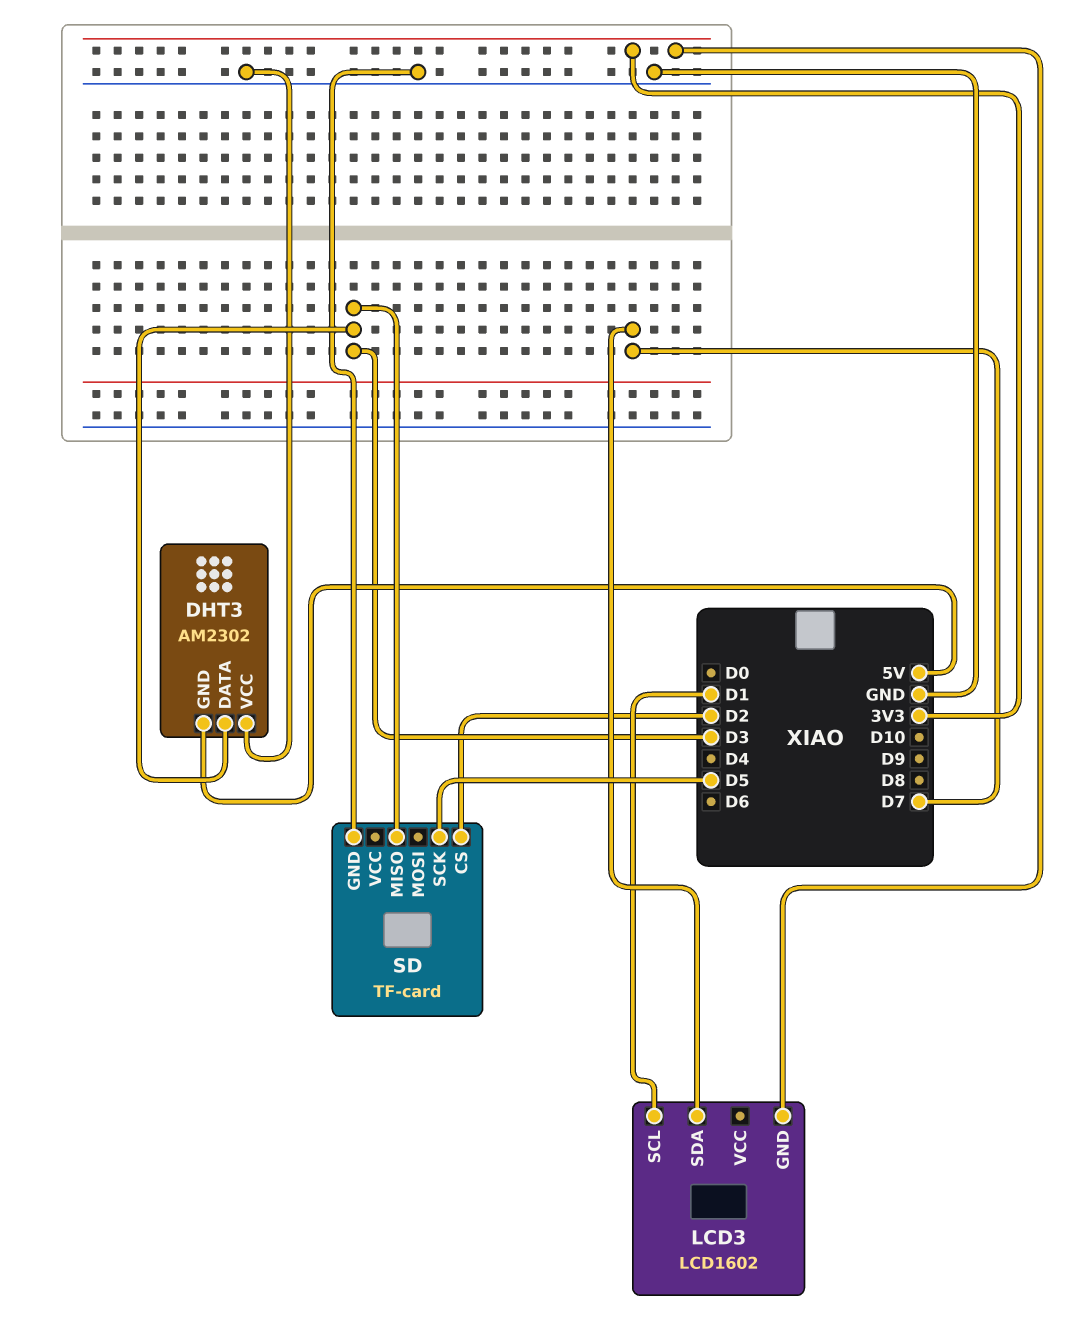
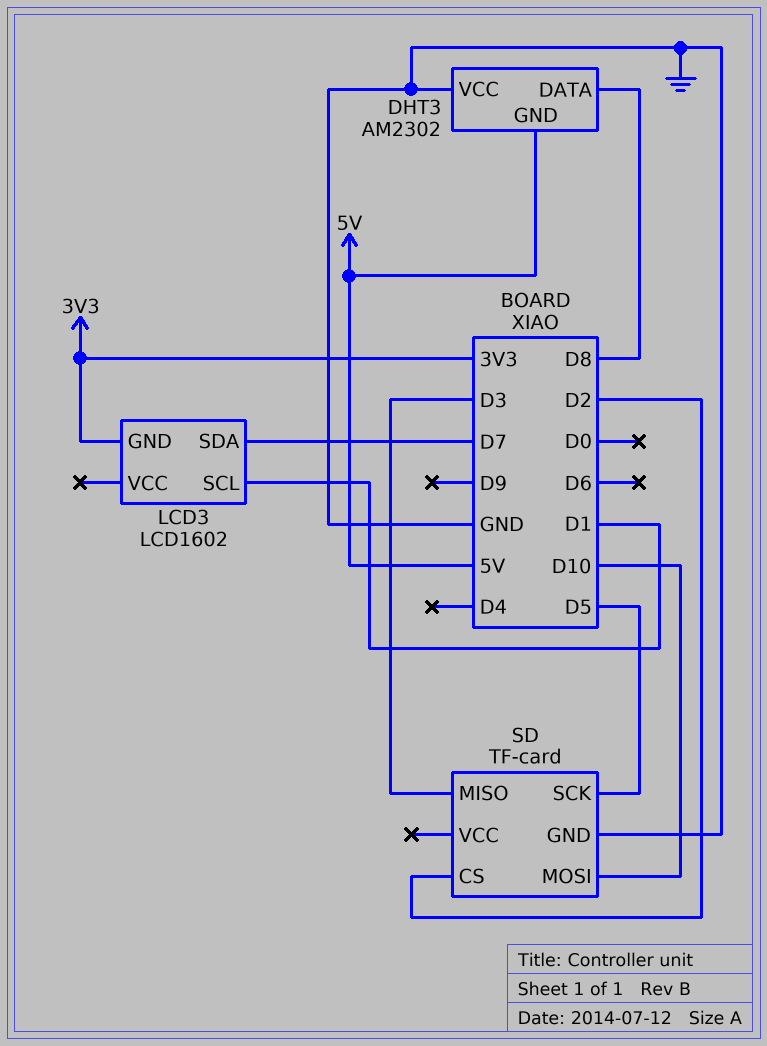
DHT3 pin DATA: D3 -> D8
SD pin MOSI: none -> D10

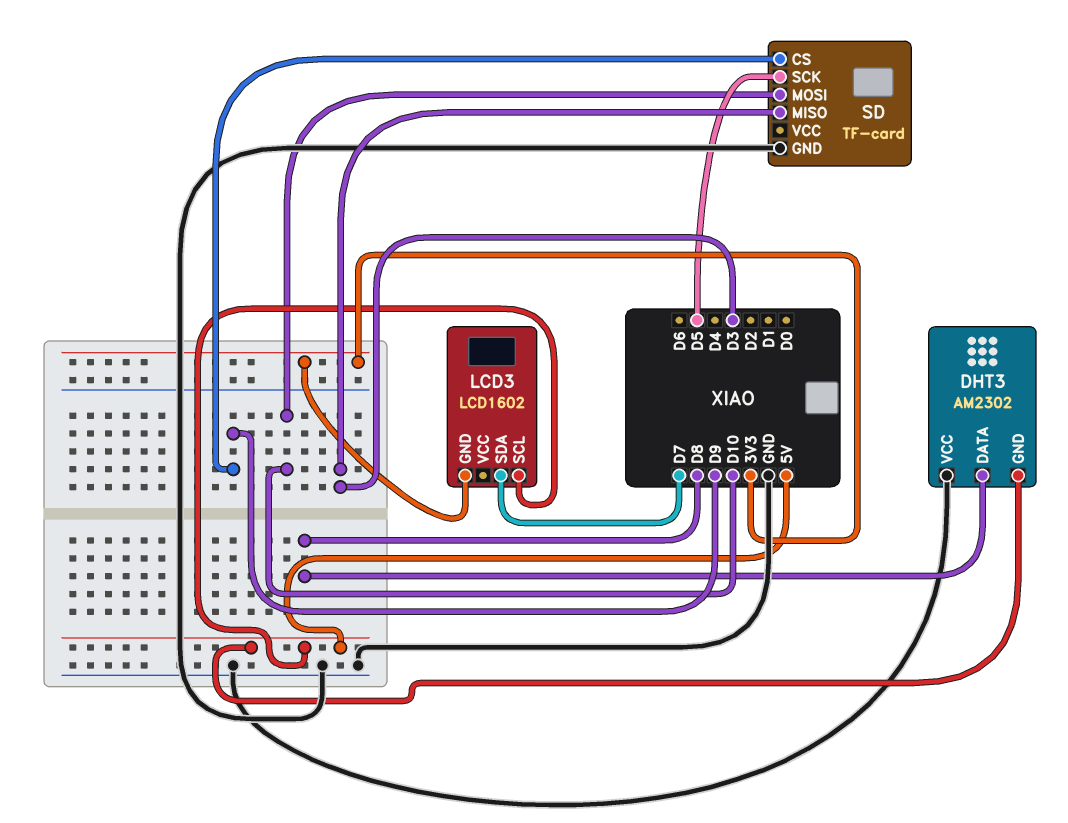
LCD3 pin SCL: D1 -> 5V
SD pin CS: D2 -> D9

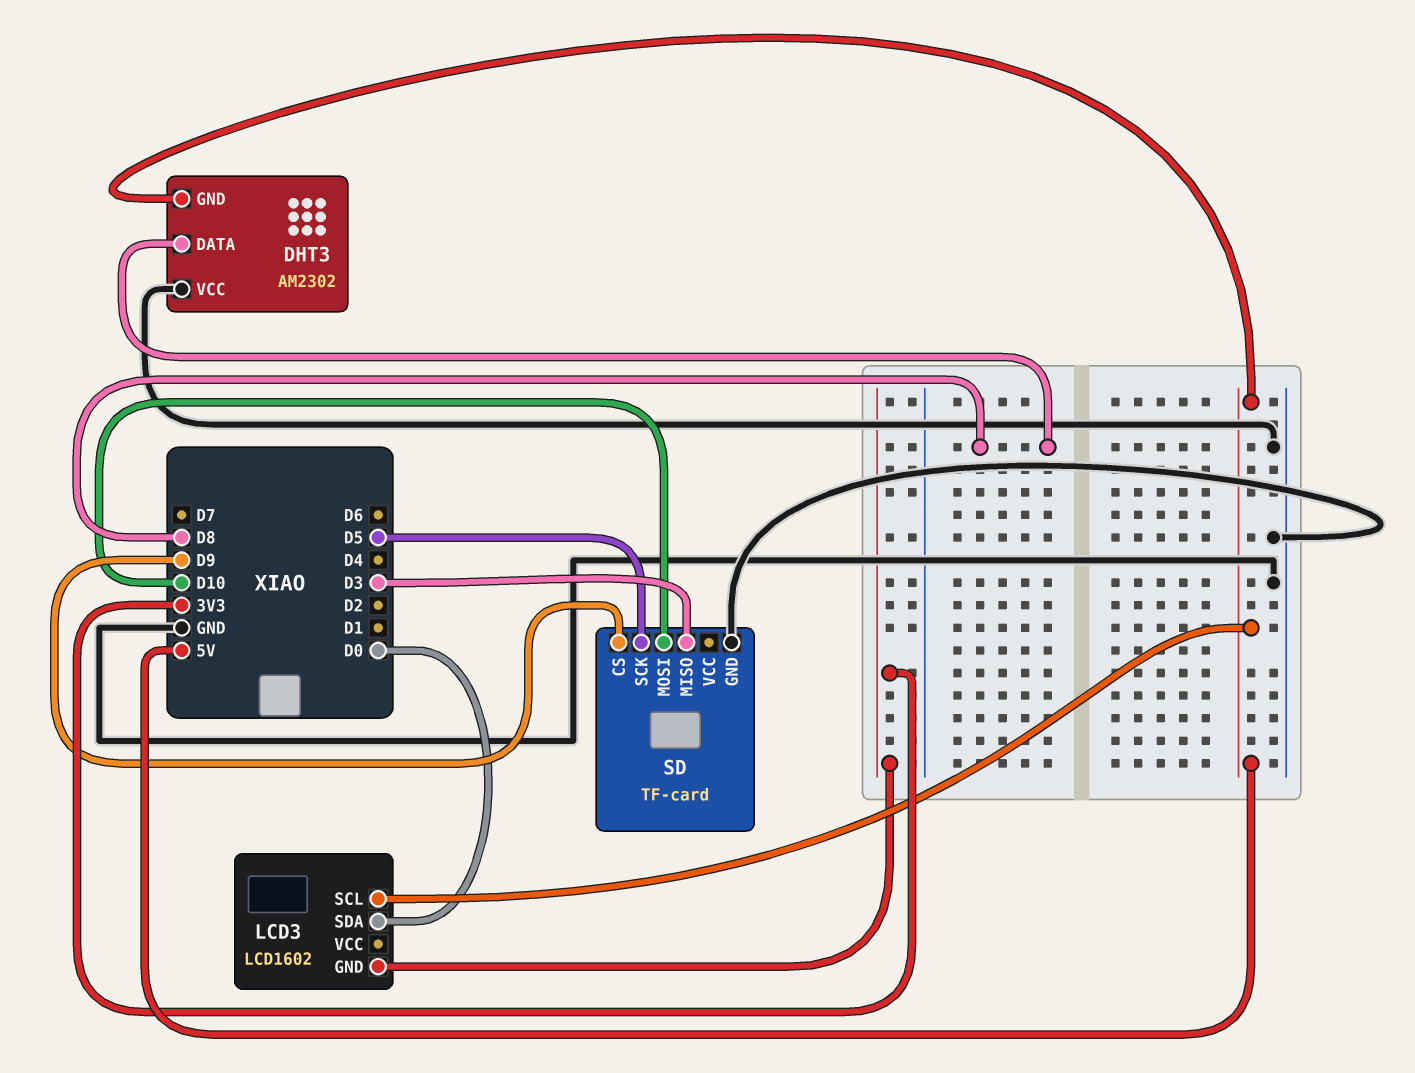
LCD3 pin SDA: D7 -> D0

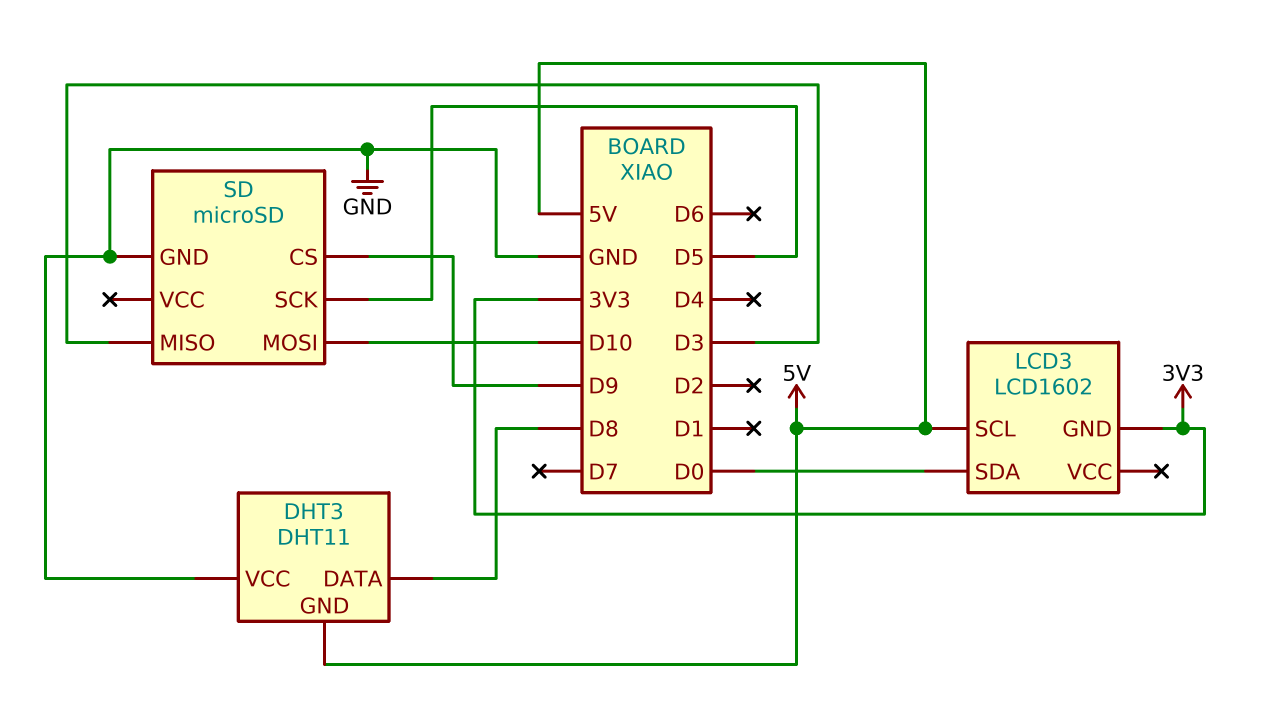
DHT3: AM2302 -> DHT11
SD: TF-card -> microSD

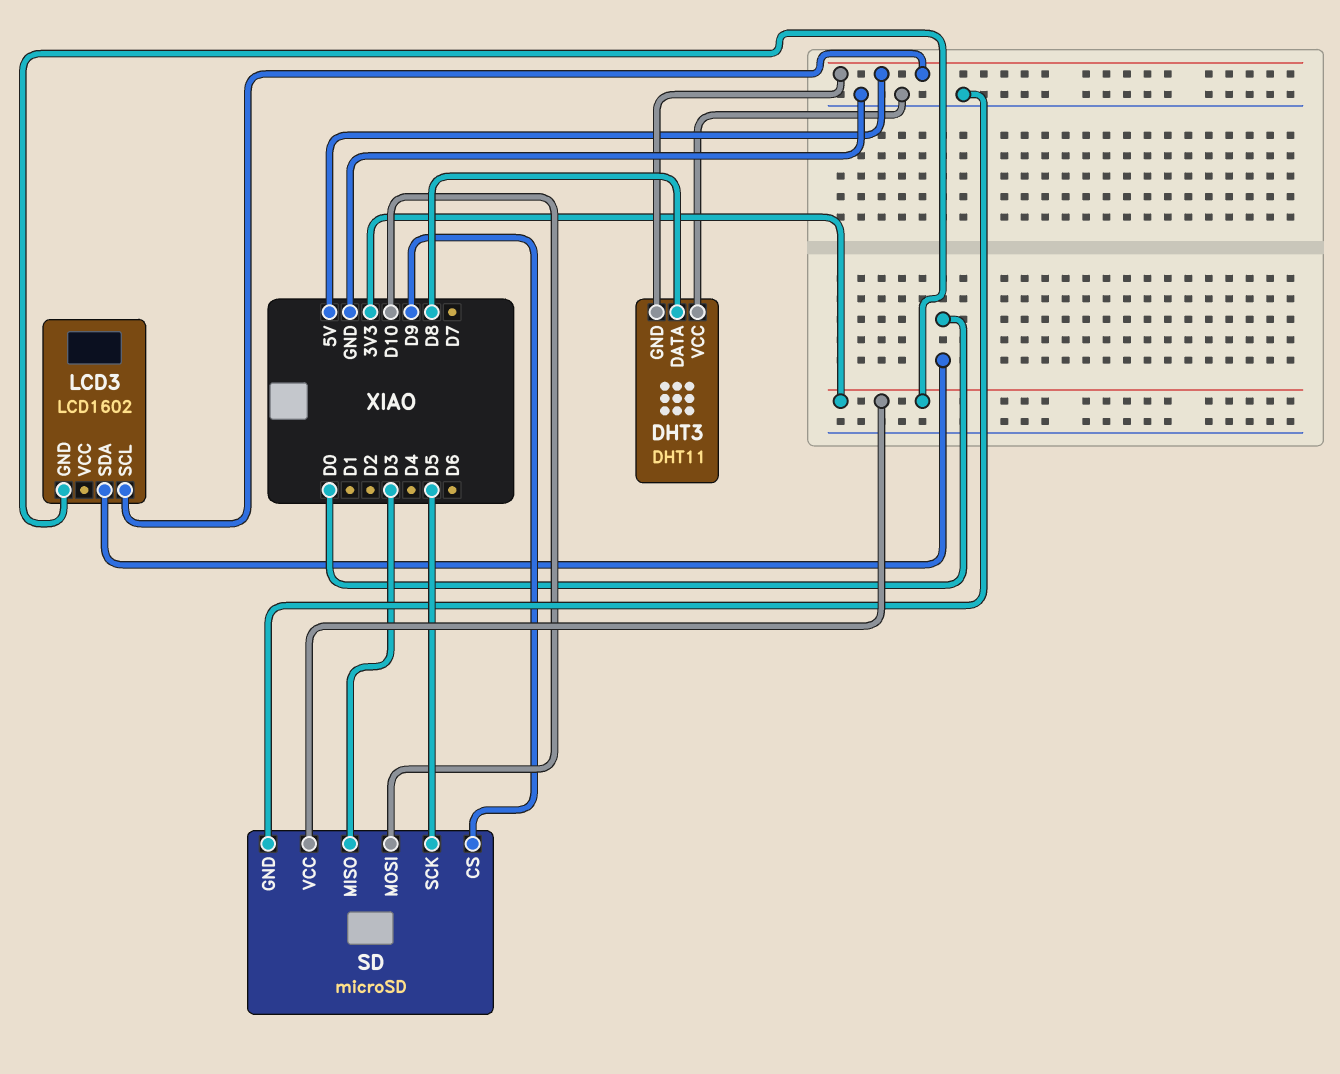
SD pin VCC: none -> 3V3

